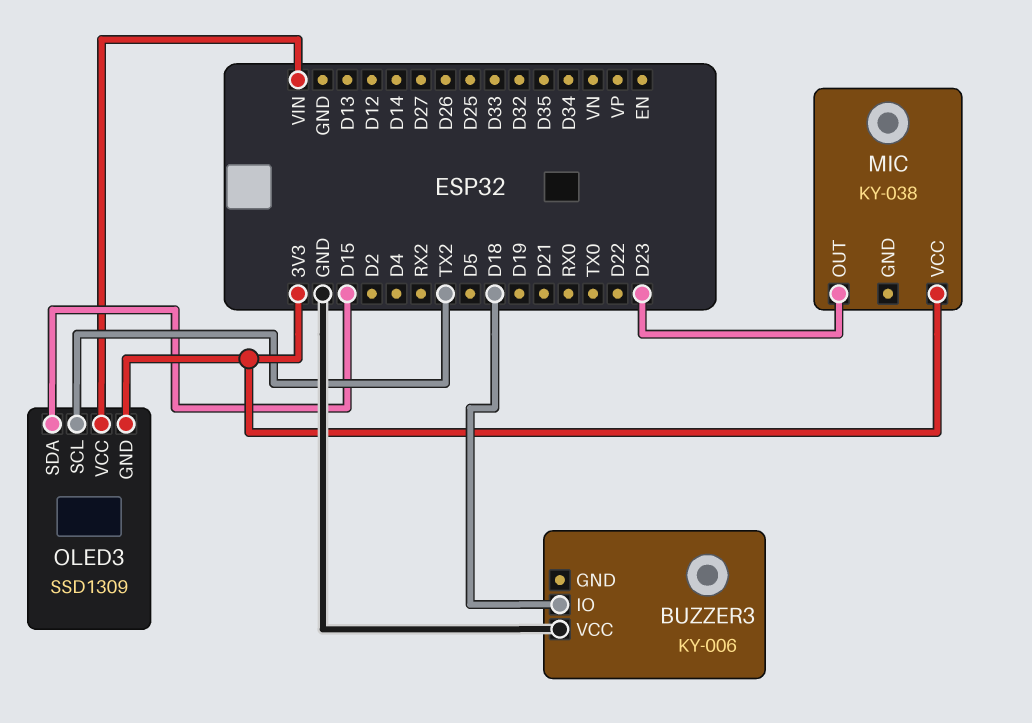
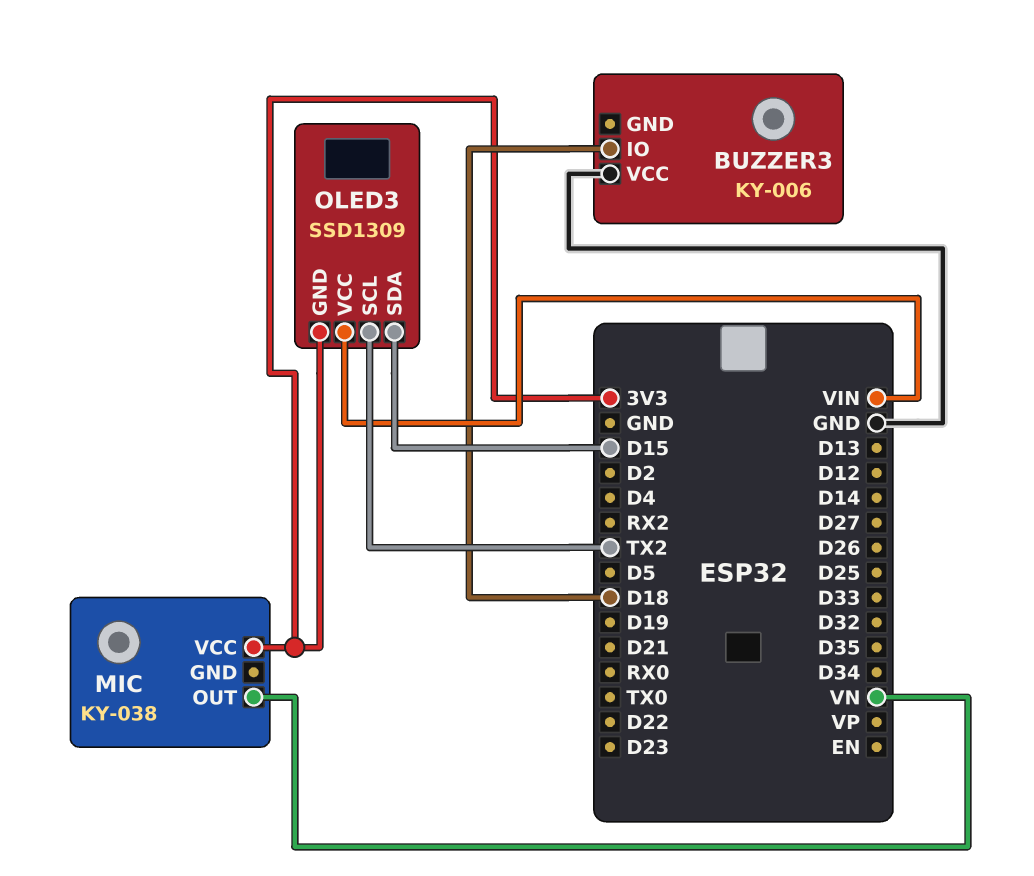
MIC pin OUT: D23 -> VN

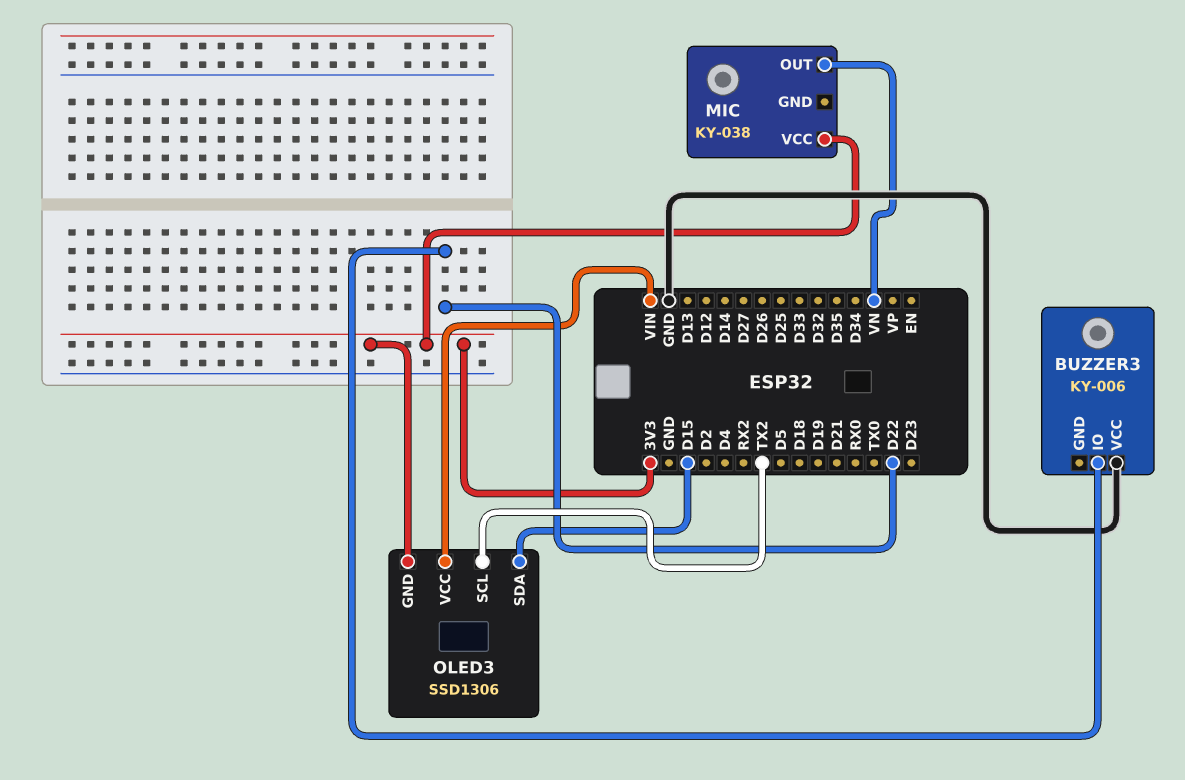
BUZZER3 pin IO: D18 -> D22
OLED3: SSD1309 -> SSD1306

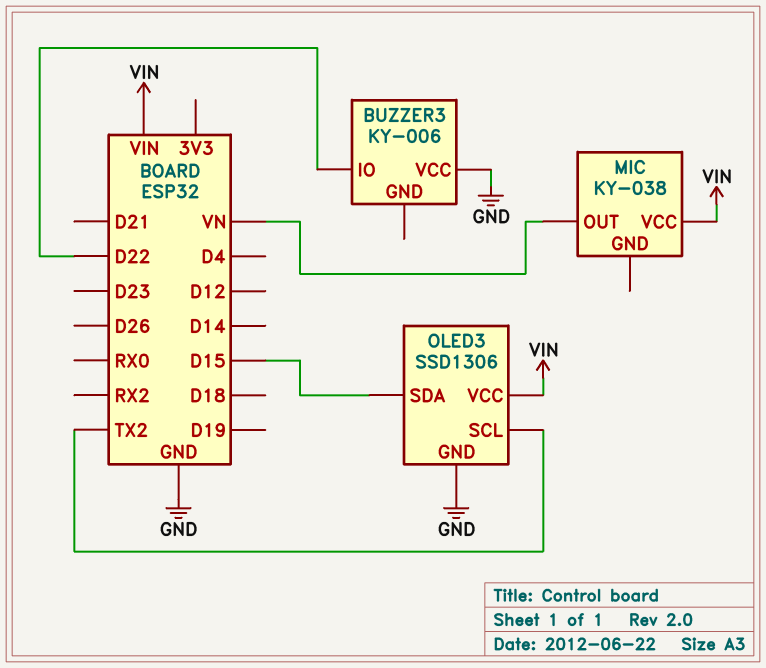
MIC pin VCC: 3V3 -> VIN
OLED3 pin GND: 3V3 -> GND

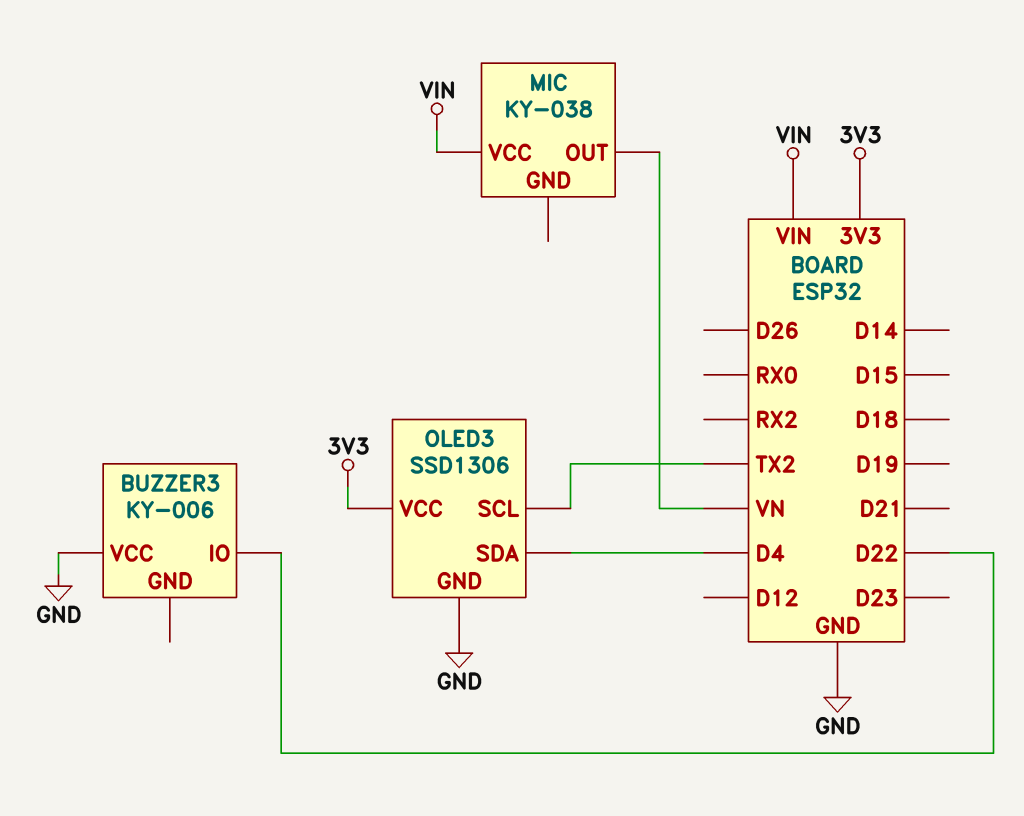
OLED3 pin SDA: D15 -> D4
OLED3 pin VCC: VIN -> 3V3

